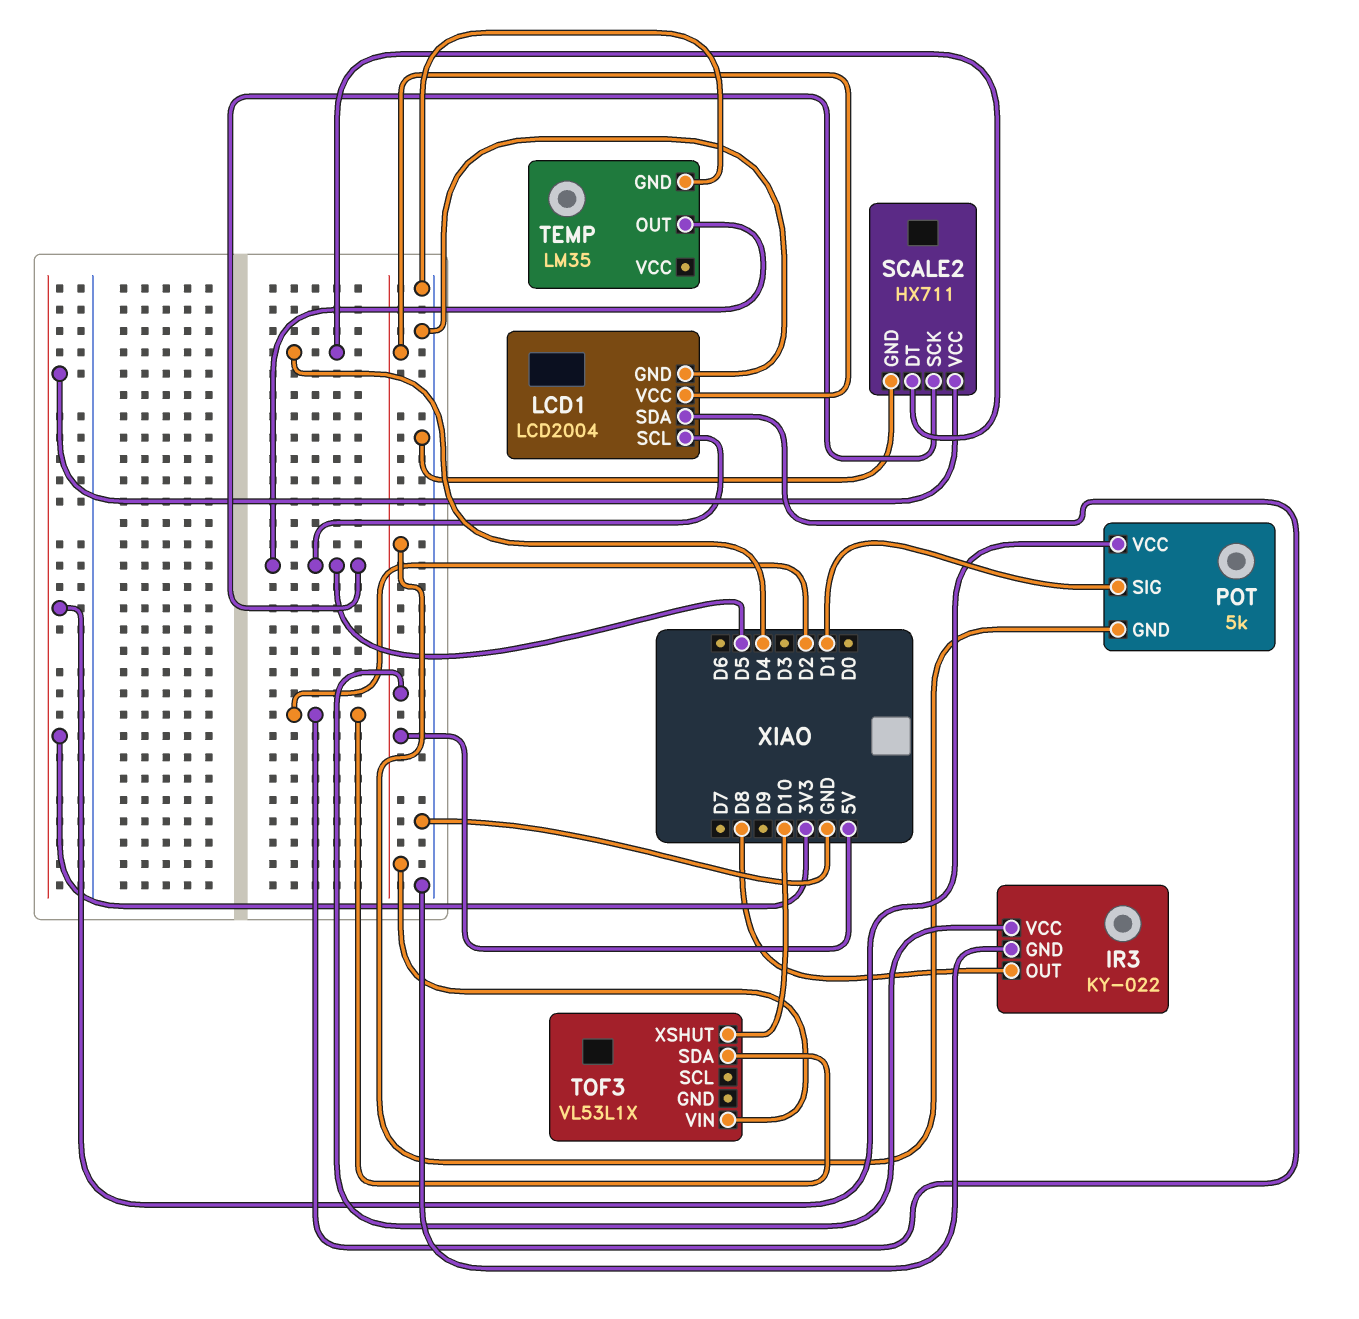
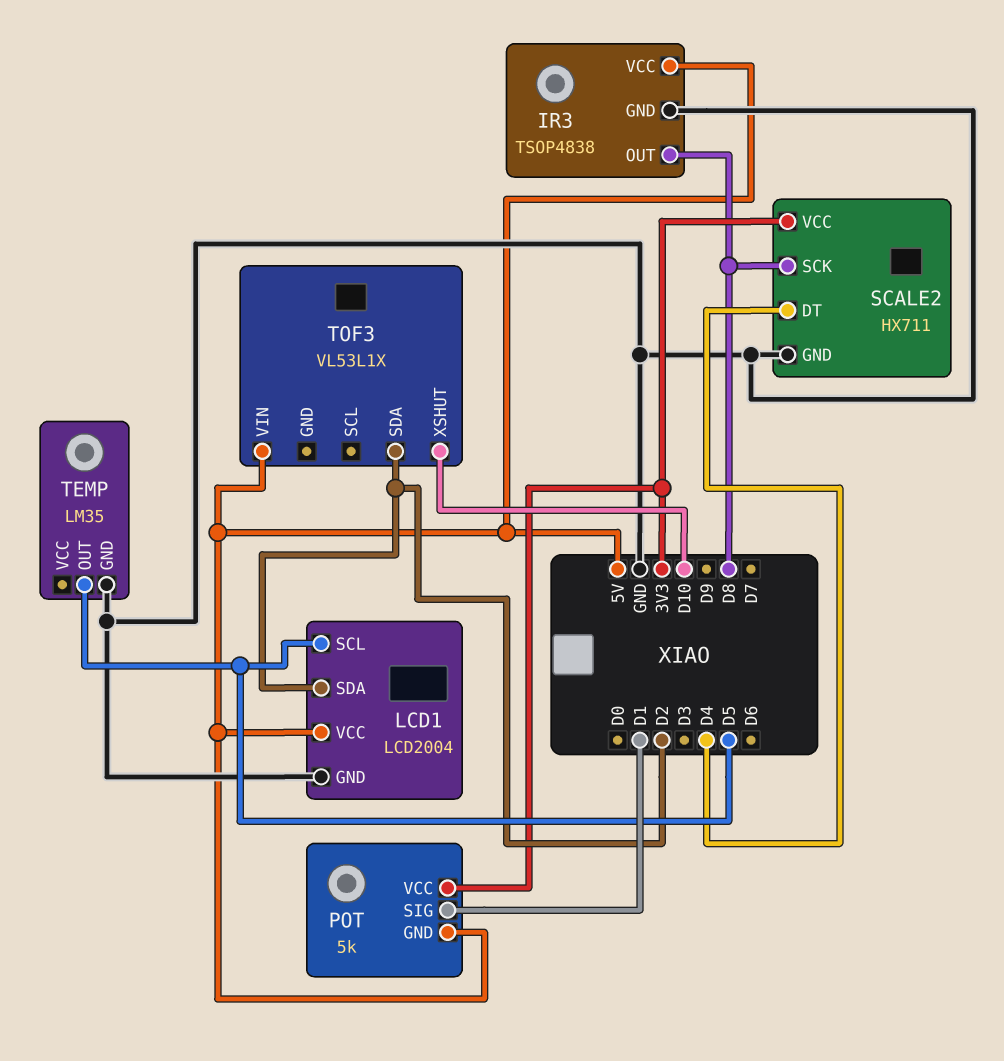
IR3: KY-022 -> TSOP4838
SCALE2 pin SCK: D5 -> D8

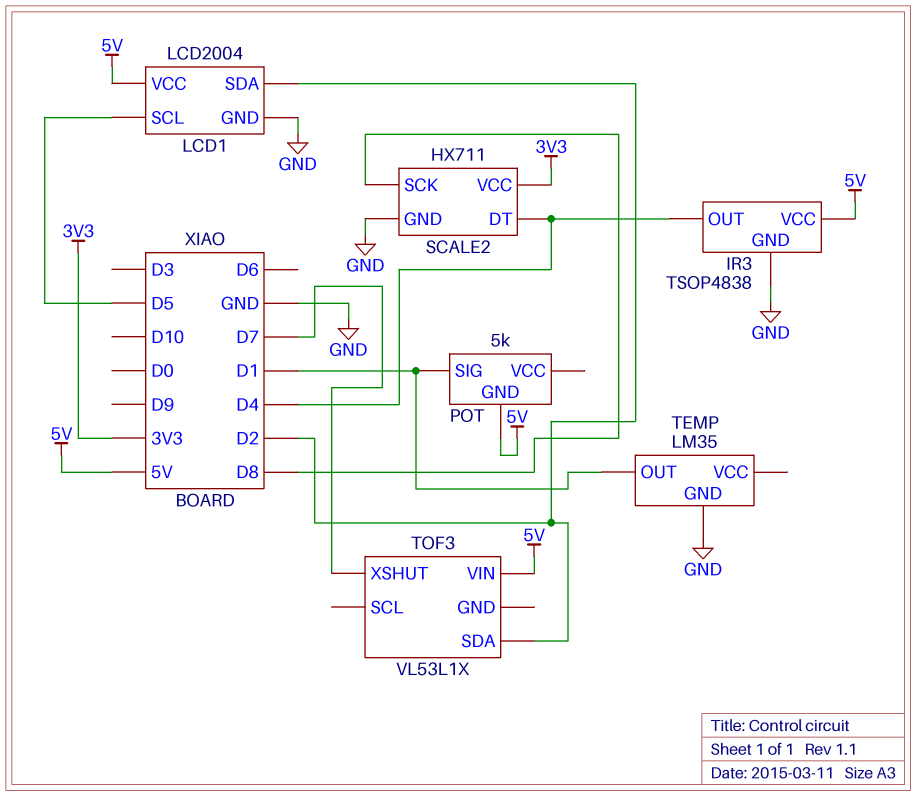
IR3 pin OUT: D8 -> D4
POT pin VCC: 3V3 -> none
TEMP pin OUT: D5 -> D1
TOF3 pin XSHUT: D10 -> D7

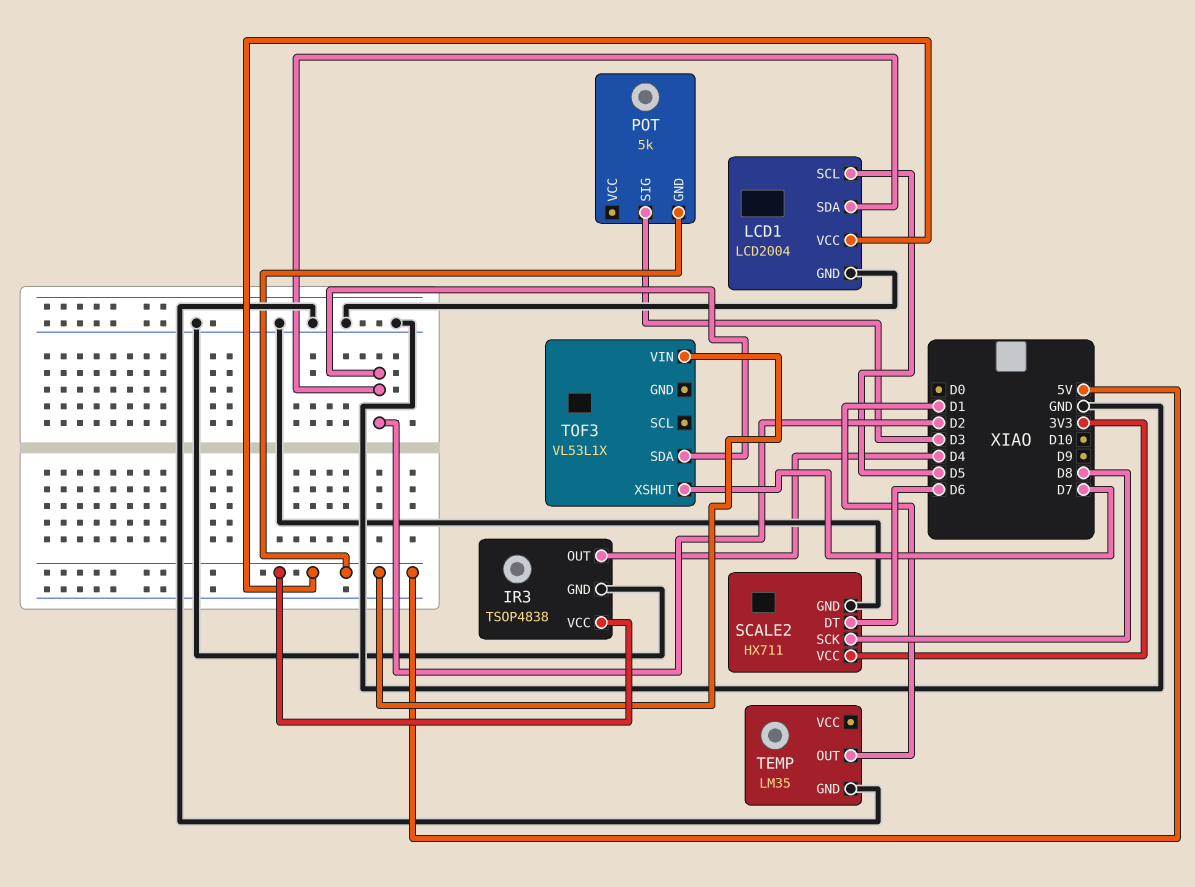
POT pin SIG: D1 -> D3
SCALE2 pin DT: D4 -> D6

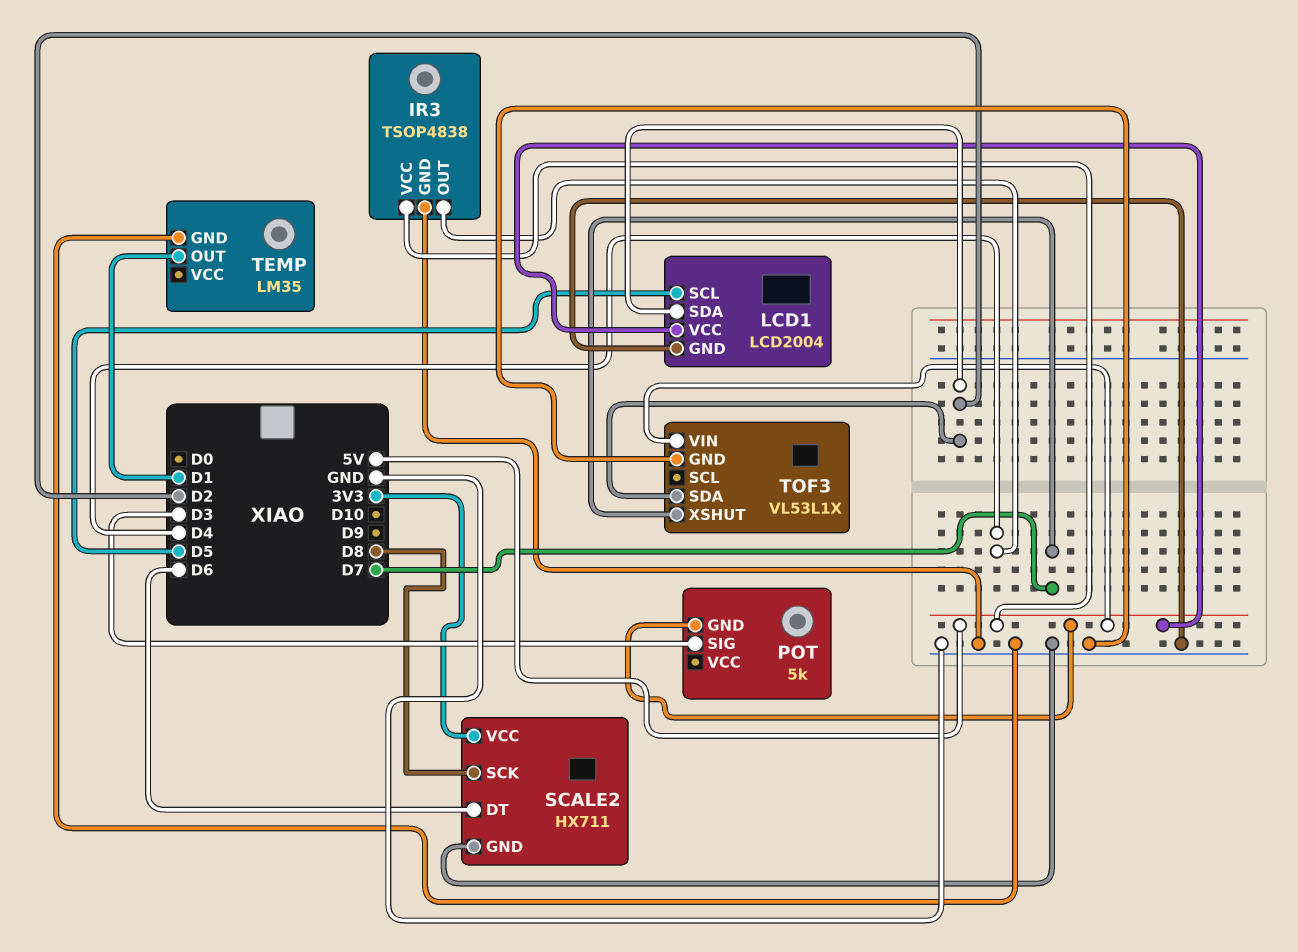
TOF3 pin GND: none -> GND

